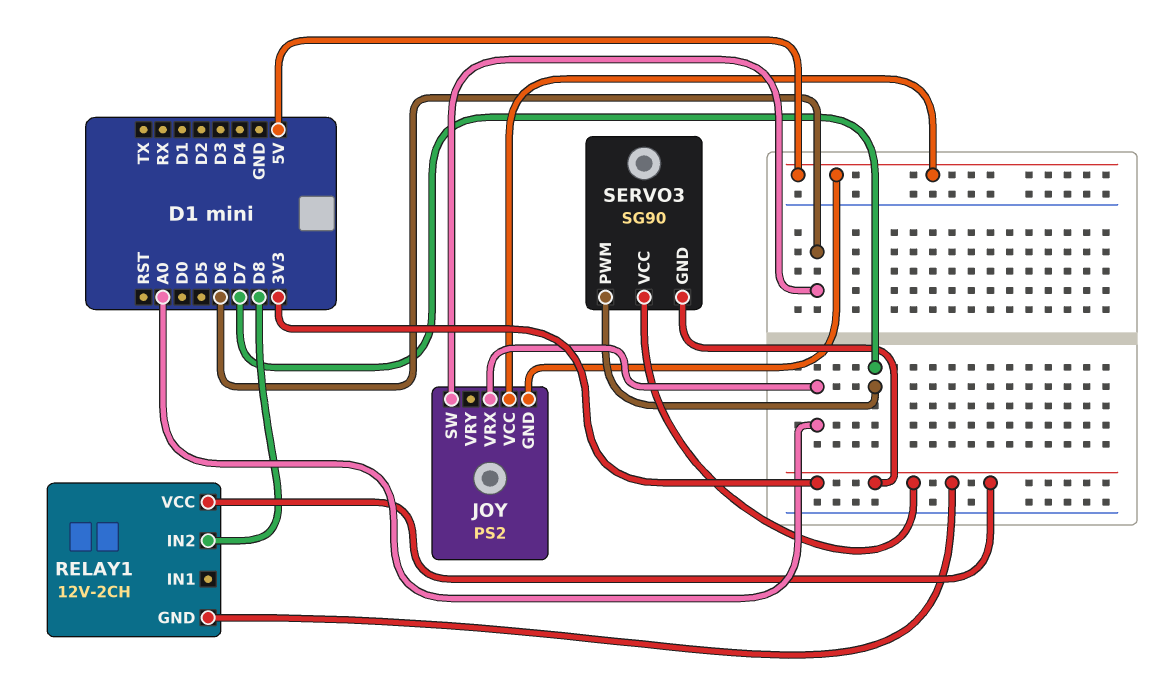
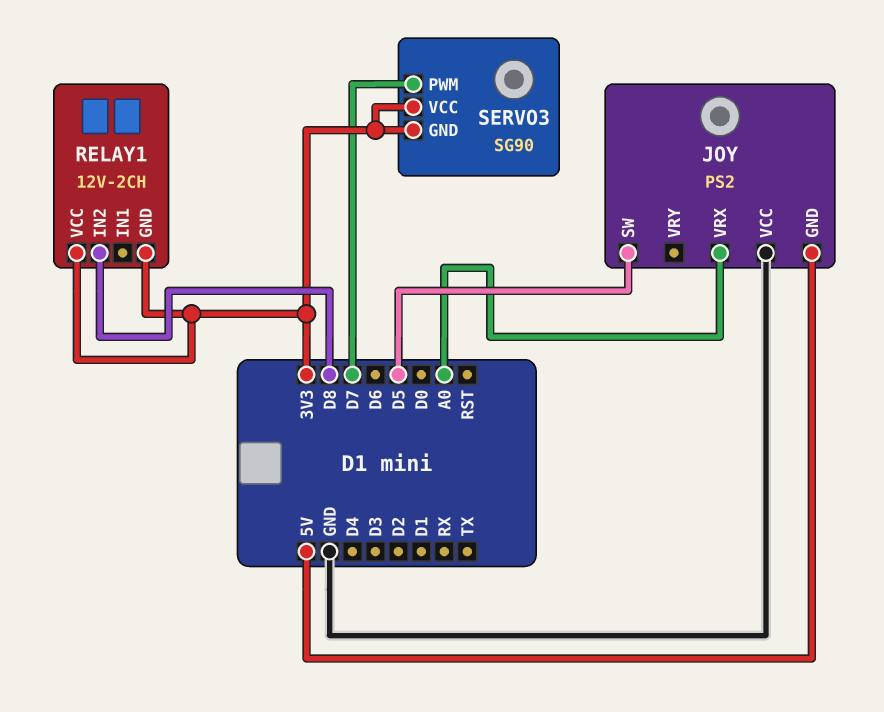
JOY pin SW: D6 -> D5
JOY pin VCC: 5V -> GND

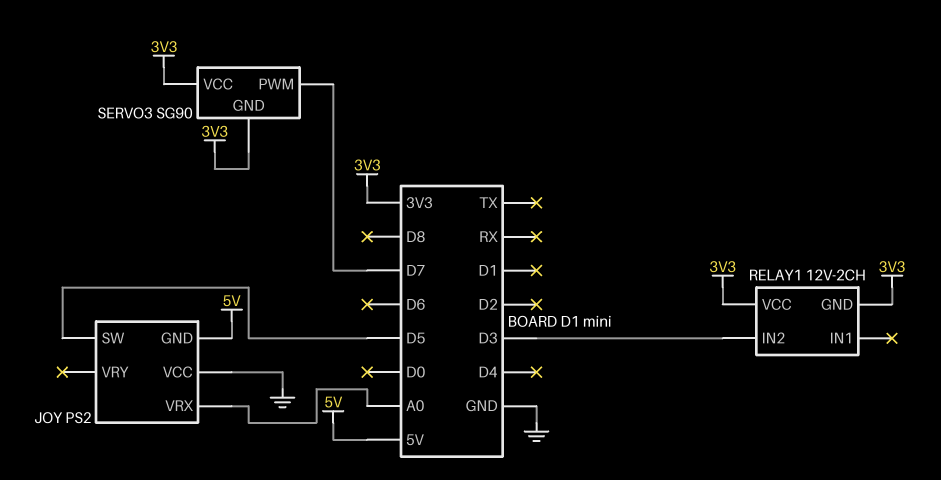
RELAY1 pin IN2: D8 -> D3

